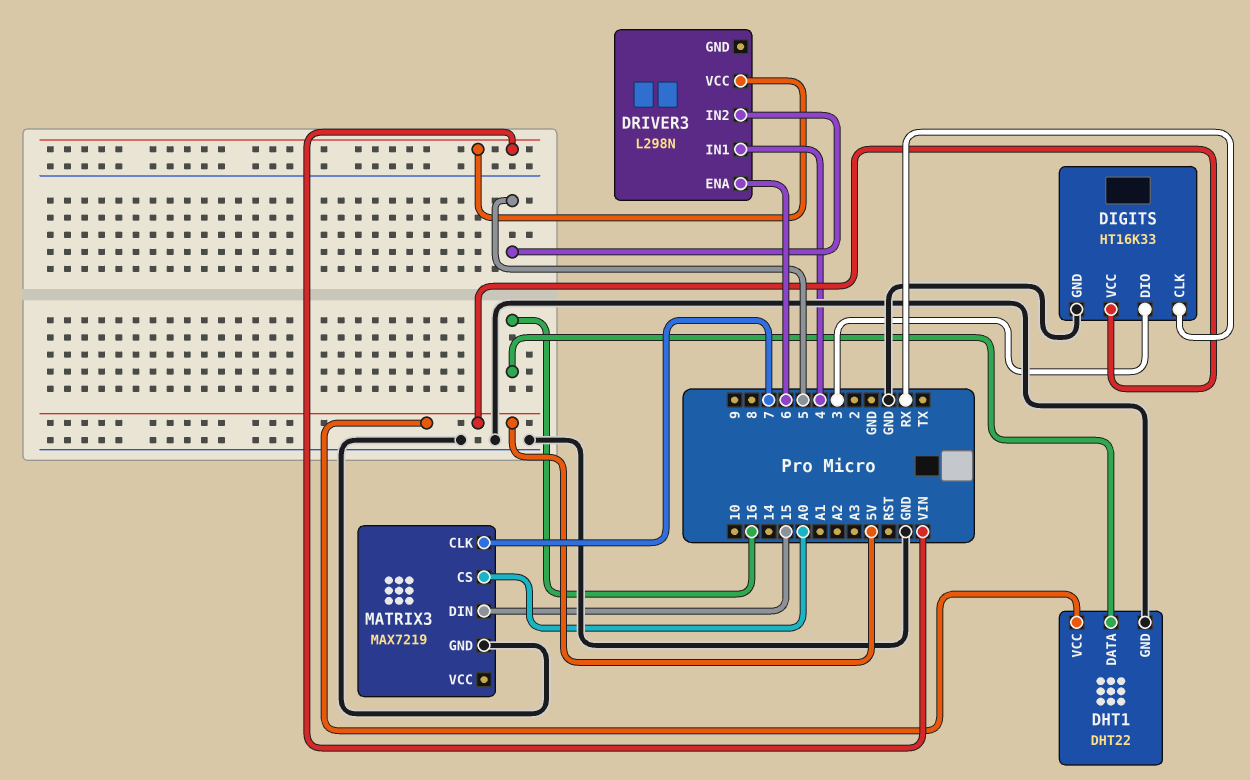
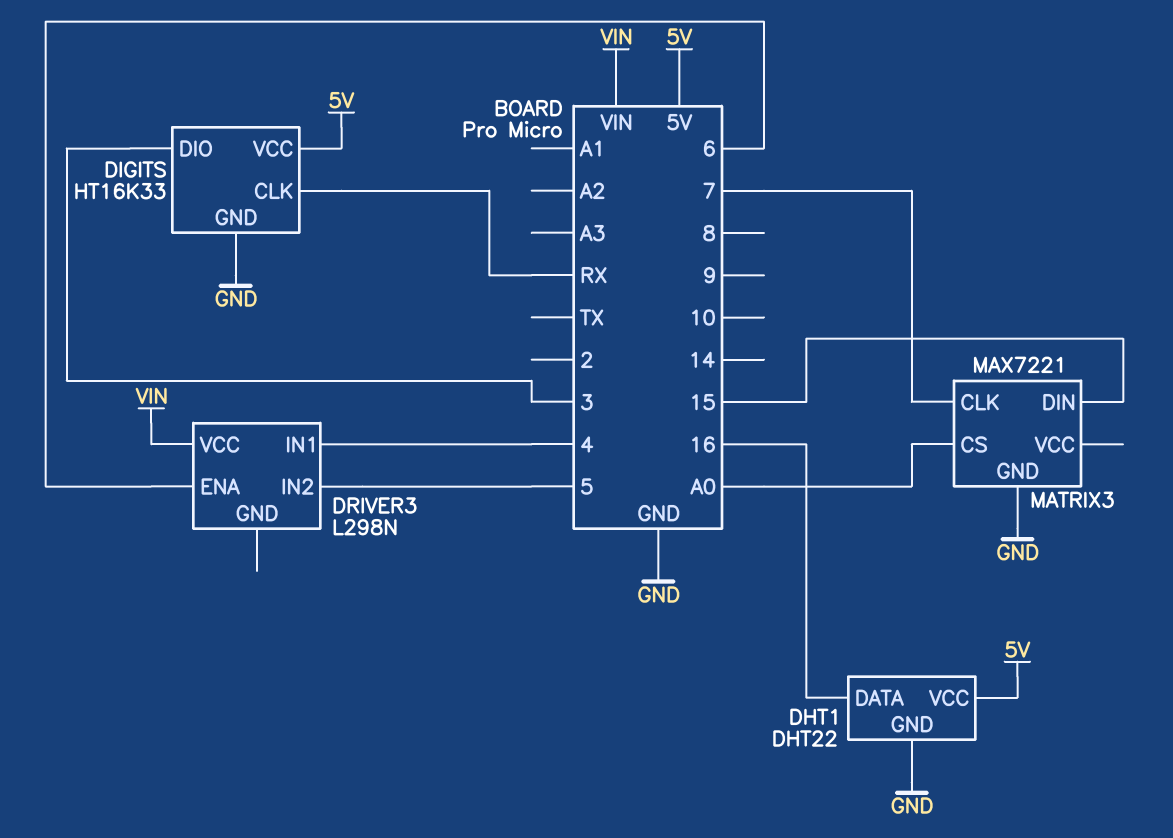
MATRIX3: MAX7219 -> MAX7221

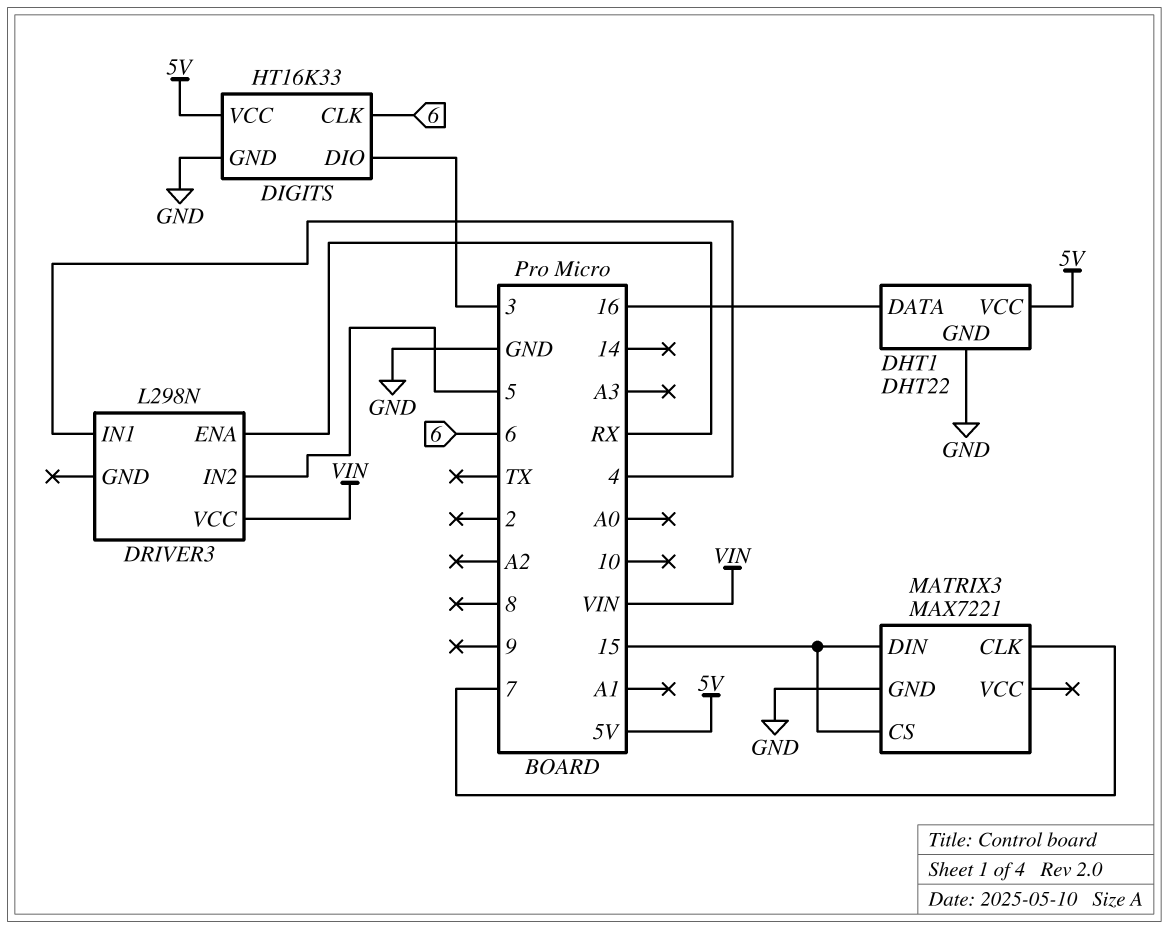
DIGITS pin CLK: RX -> 6
DRIVER3 pin ENA: 6 -> RX
MATRIX3 pin CS: A0 -> 15

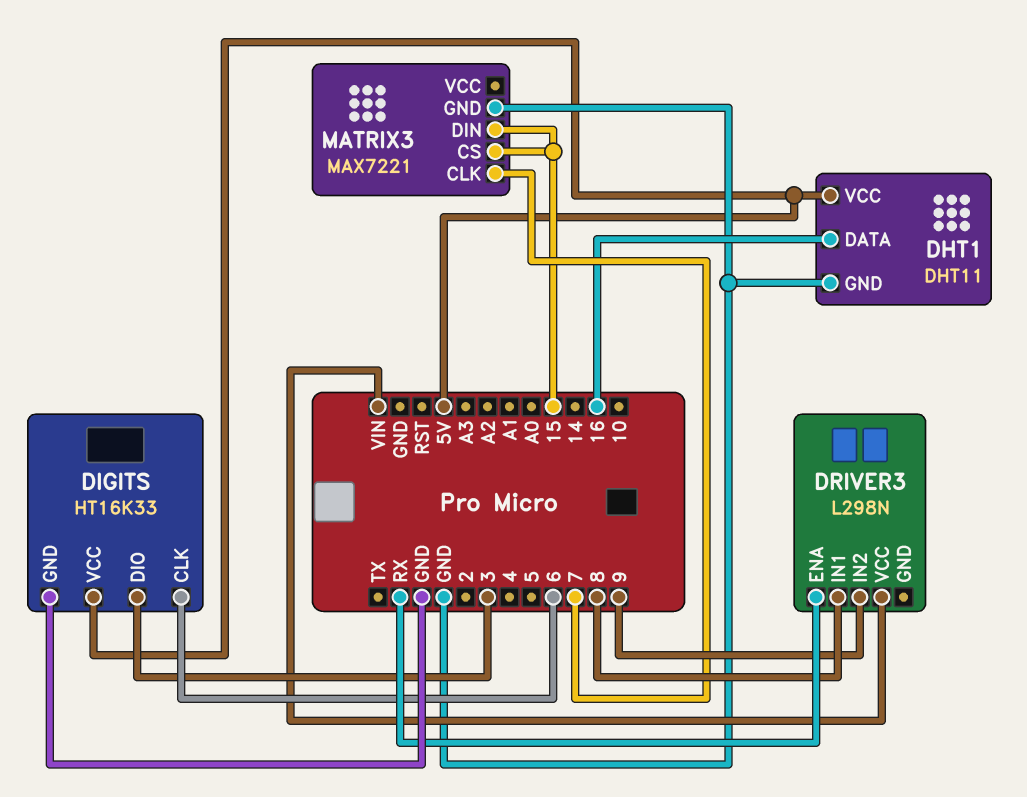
DHT1: DHT22 -> DHT11
DRIVER3 pin IN1: 4 -> 8
DRIVER3 pin IN2: 5 -> 9

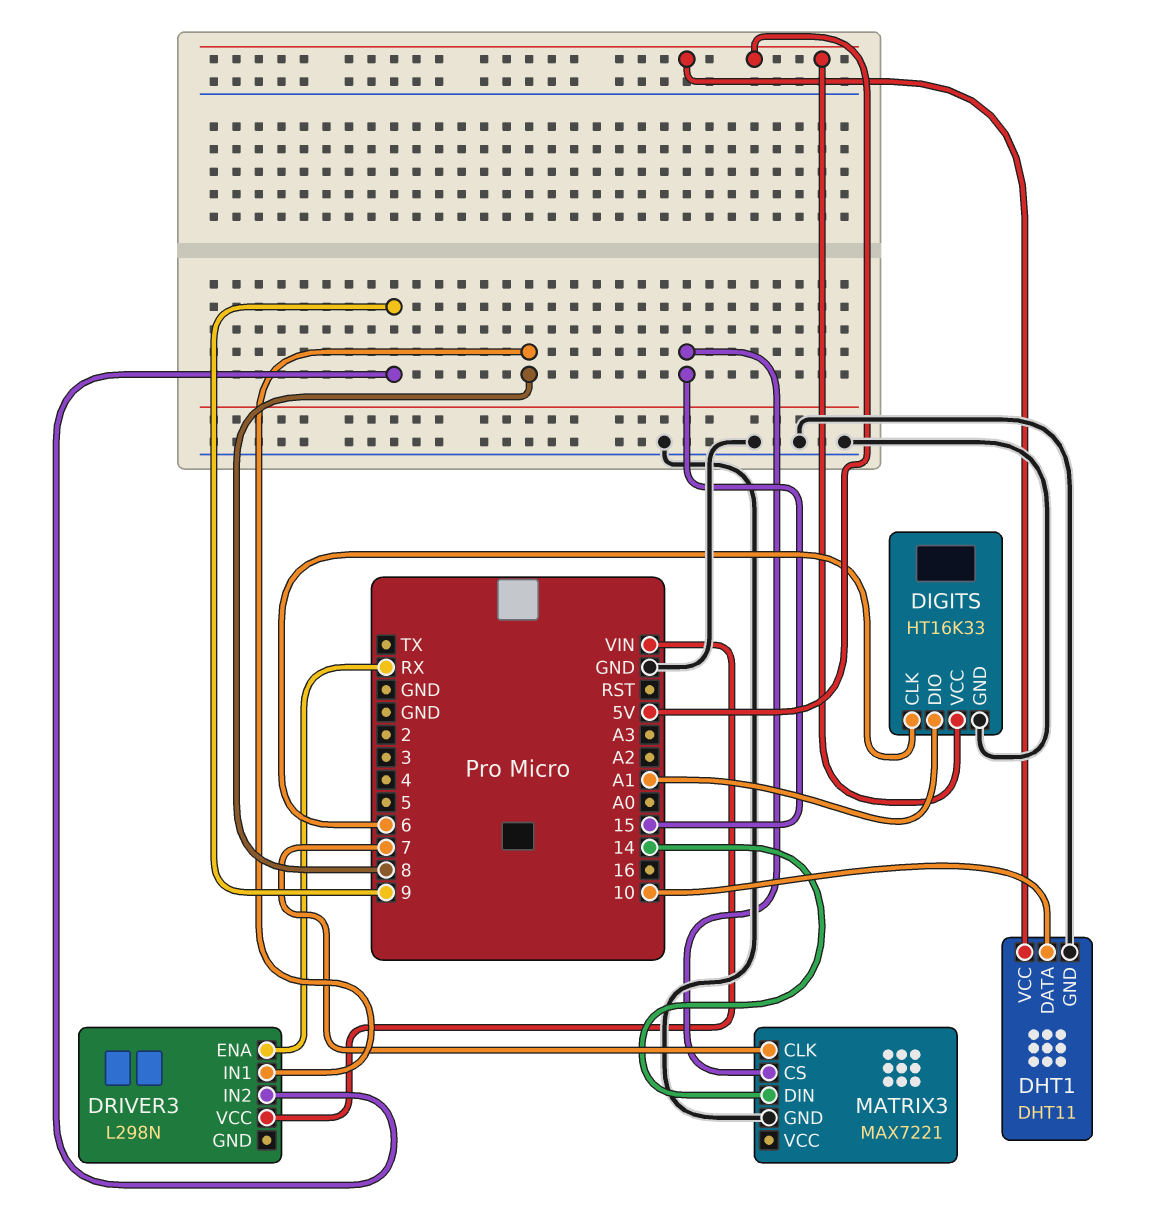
DHT1 pin DATA: 16 -> 10
DIGITS pin DIO: 3 -> A1
MATRIX3 pin DIN: 15 -> 14

